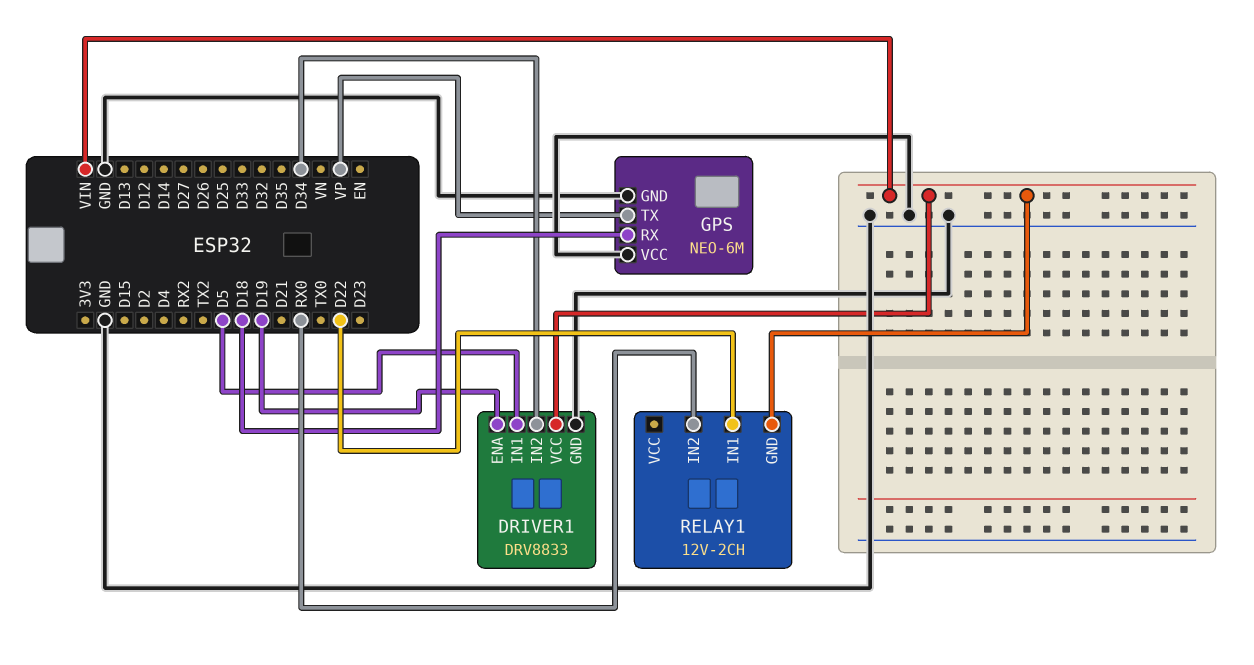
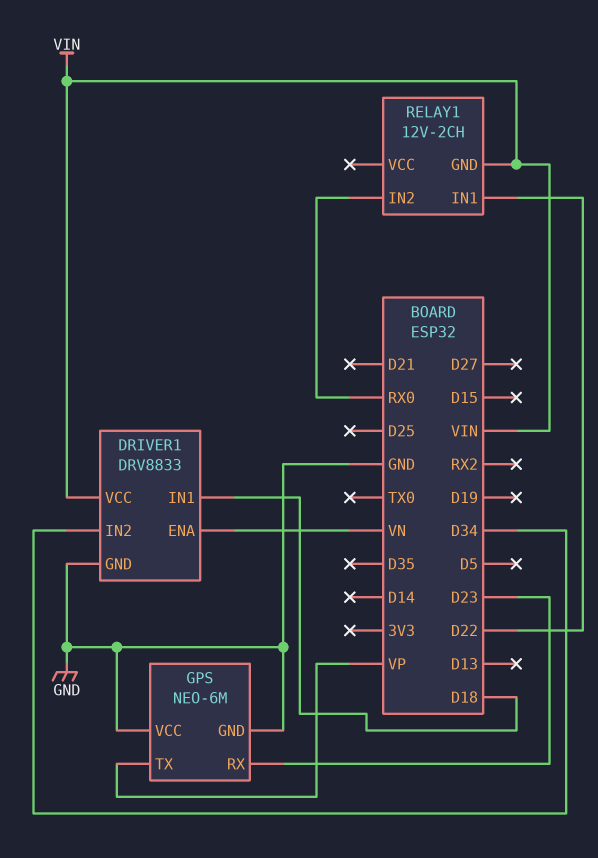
DRIVER1 pin ENA: D19 -> VN
DRIVER1 pin IN1: D5 -> D18
GPS pin RX: D18 -> D23

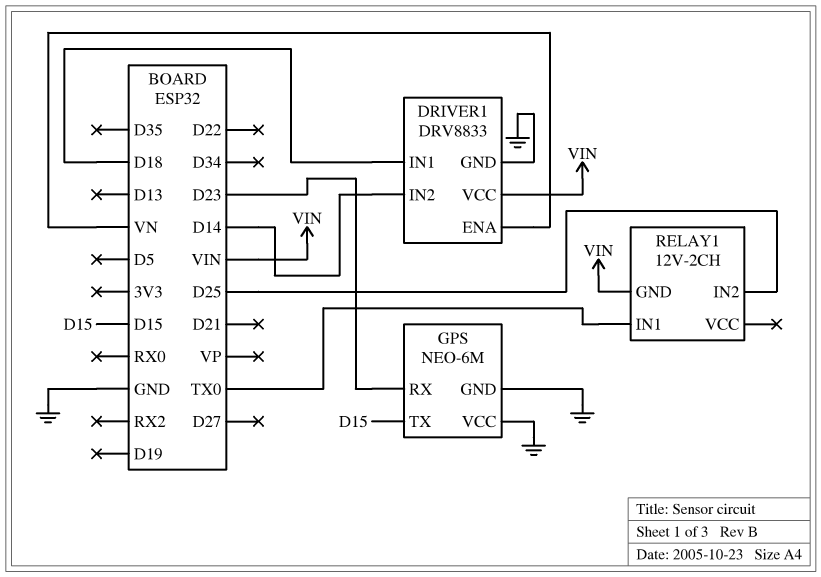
DRIVER1 pin IN2: D34 -> D14
GPS pin TX: VP -> D15
RELAY1 pin IN1: D22 -> TX0
RELAY1 pin IN2: RX0 -> D25

